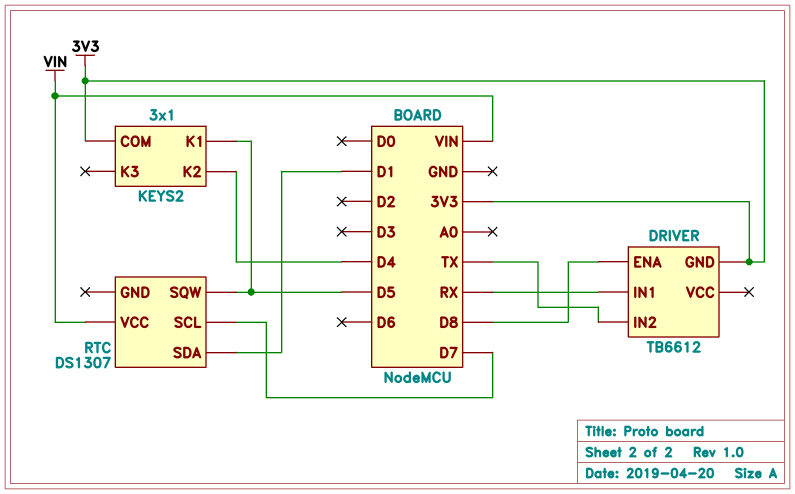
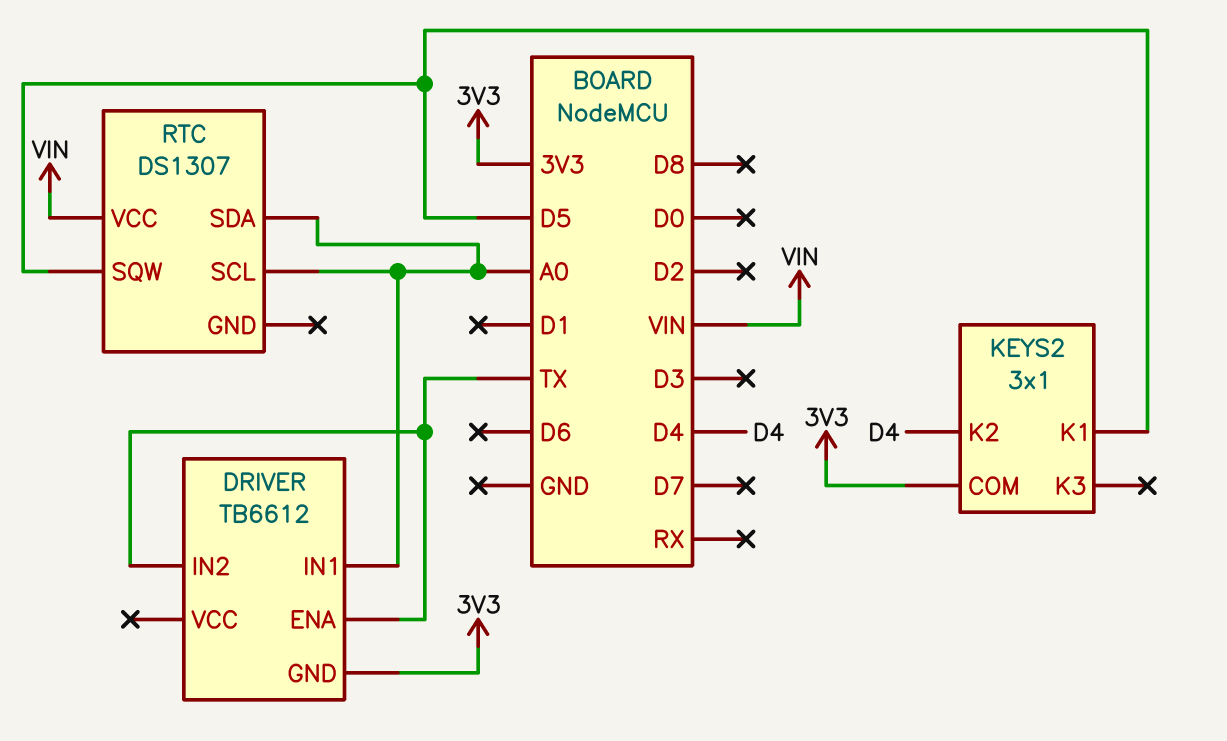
DRIVER pin ENA: D8 -> TX
DRIVER pin IN1: RX -> A0
RTC pin SCL: D7 -> A0
RTC pin SDA: D1 -> A0

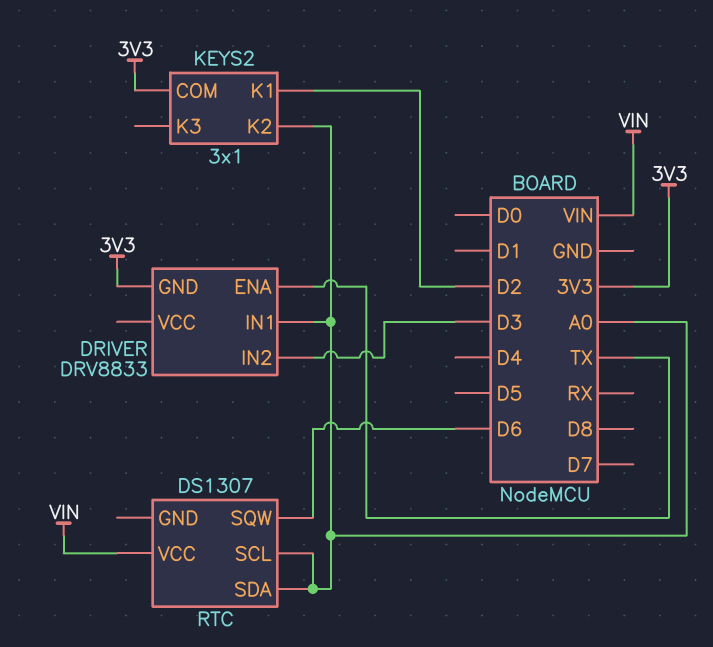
DRIVER: TB6612 -> DRV8833
DRIVER pin IN2: TX -> D3
KEYS2 pin K1: D5 -> D2
KEYS2 pin K2: D4 -> A0
RTC pin SQW: D5 -> D6

